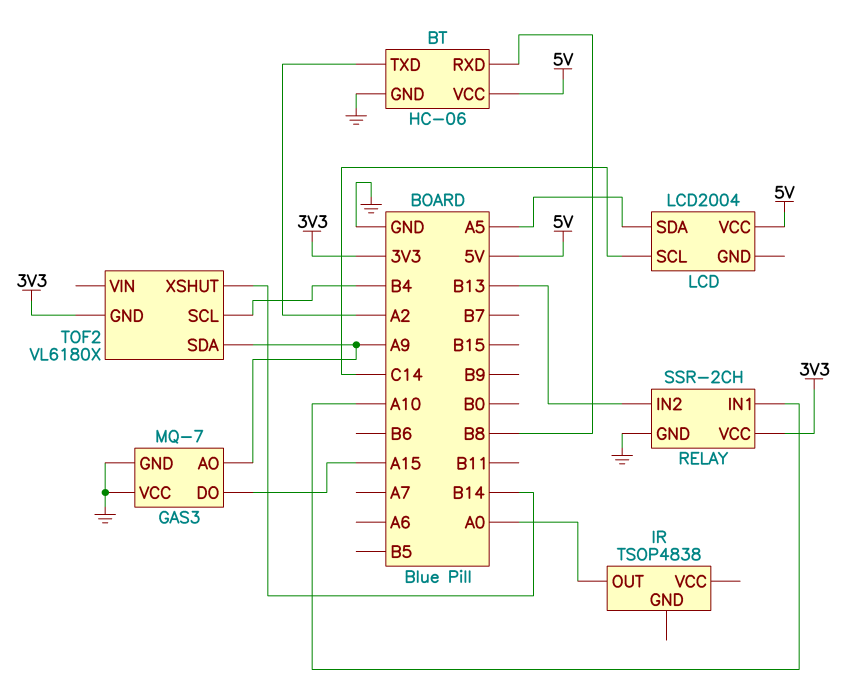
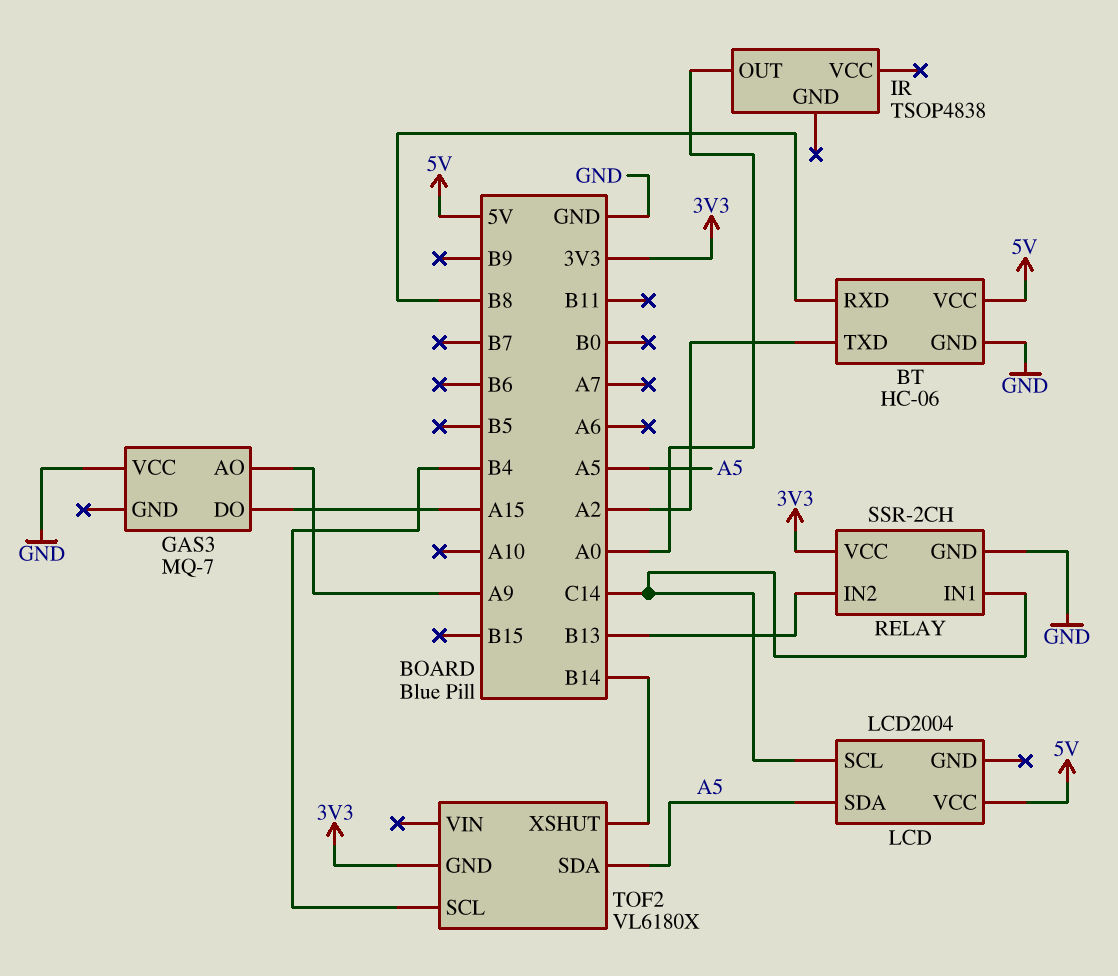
GAS3 pin GND: GND -> none
RELAY pin IN1: A10 -> C14
TOF2 pin SDA: A9 -> A5

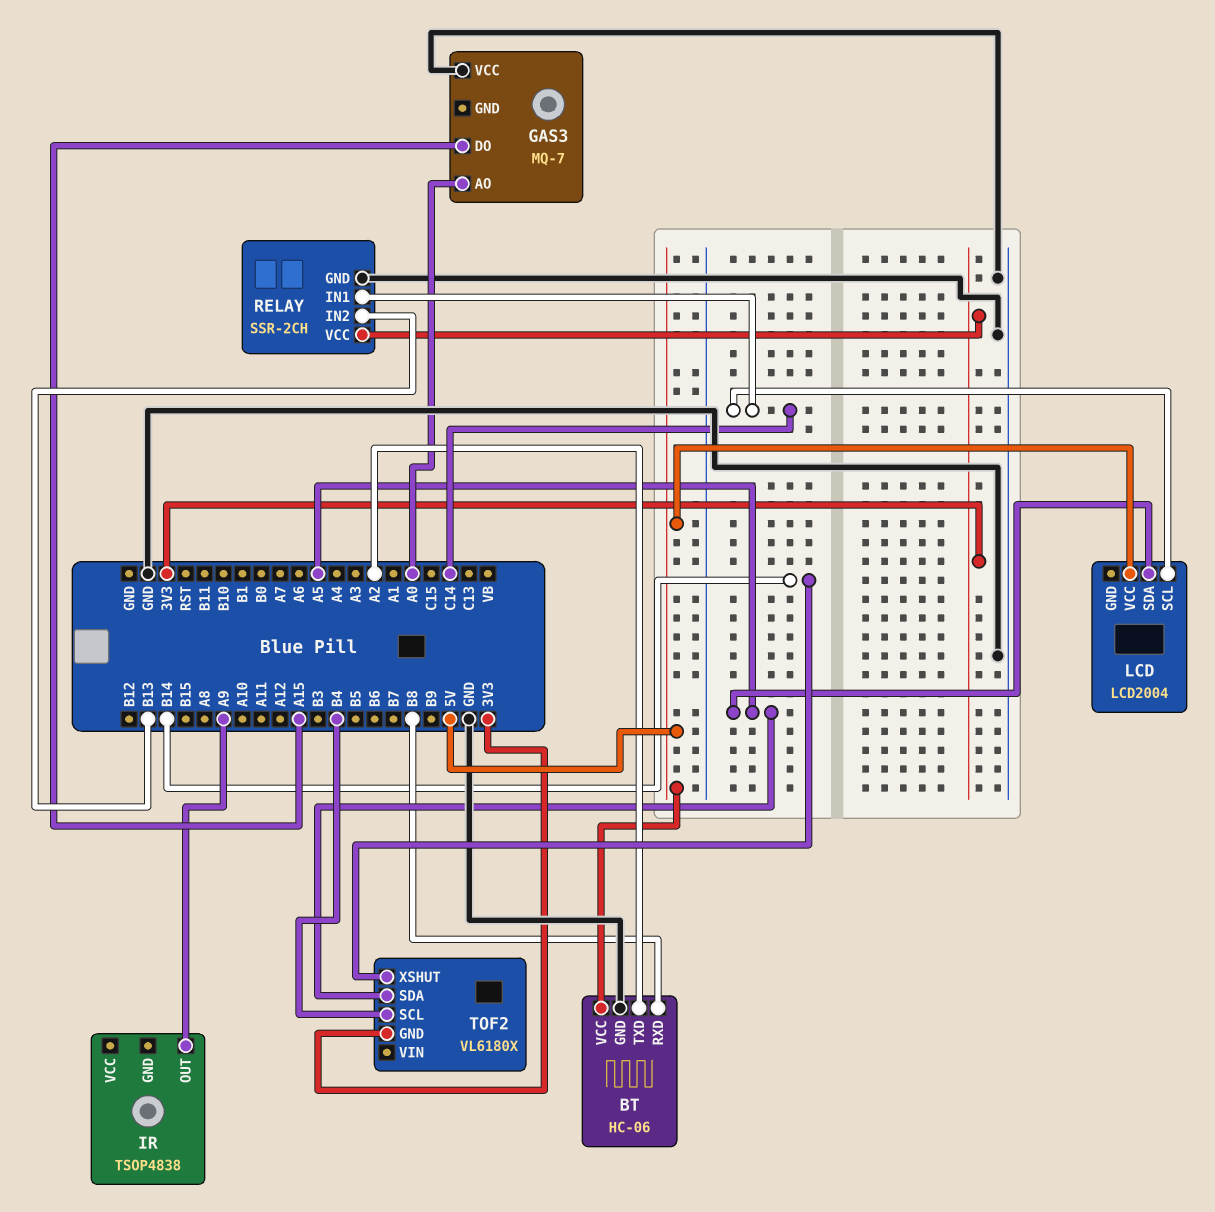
GAS3 pin AO: A9 -> A0
IR pin OUT: A0 -> A9

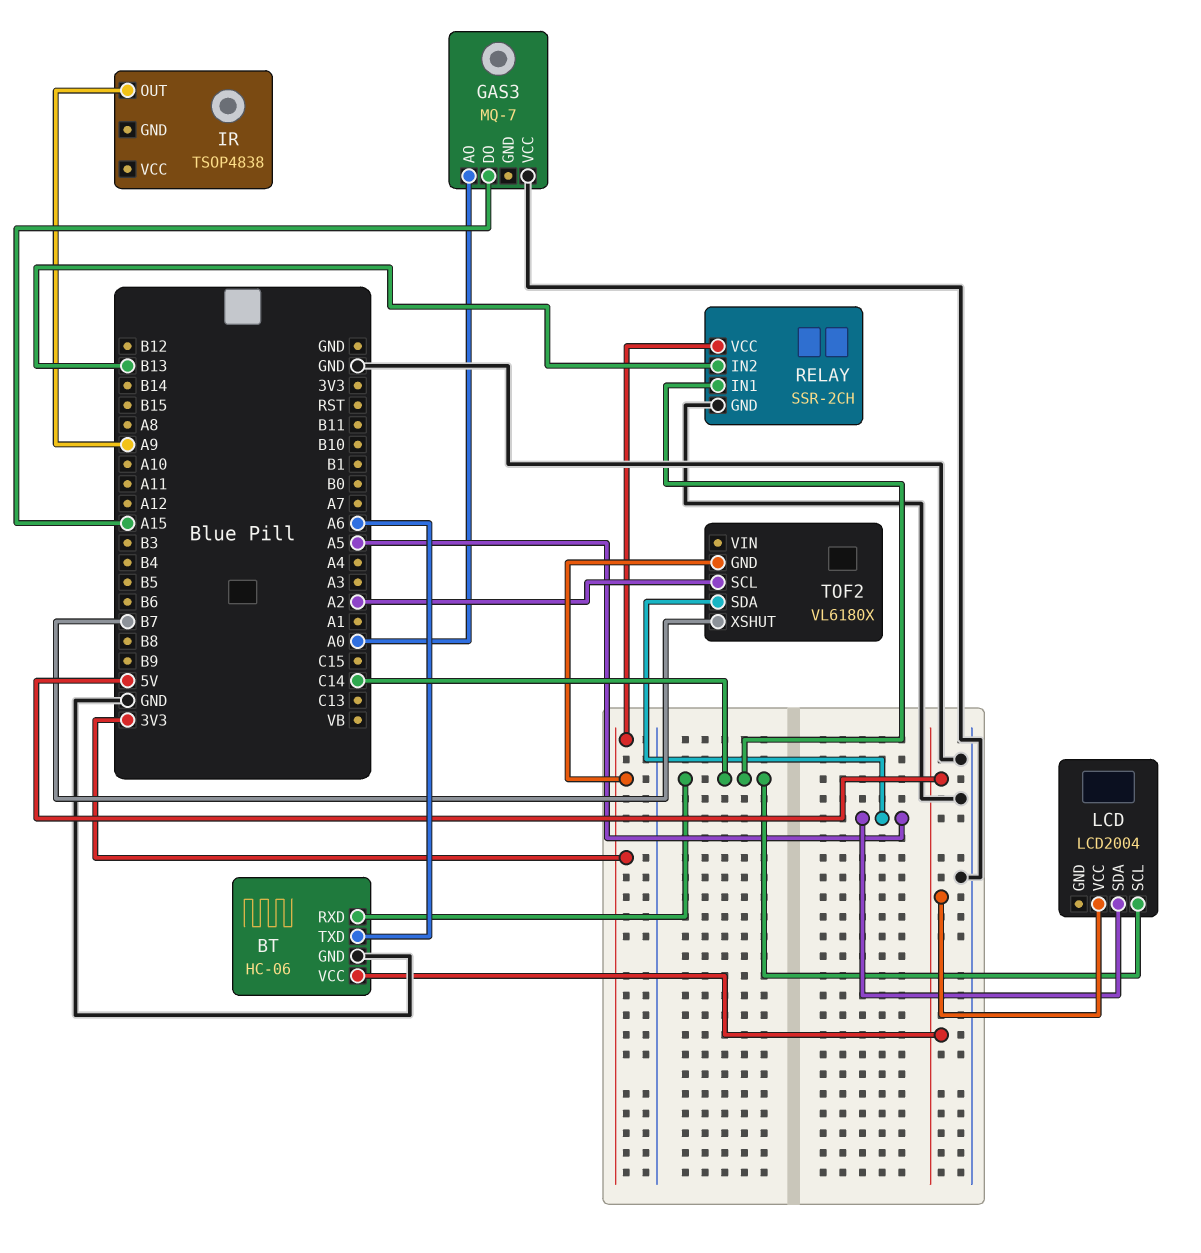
BT pin RXD: B8 -> C14
BT pin TXD: A2 -> A6
TOF2 pin SCL: B4 -> A2
TOF2 pin XSHUT: B14 -> B7

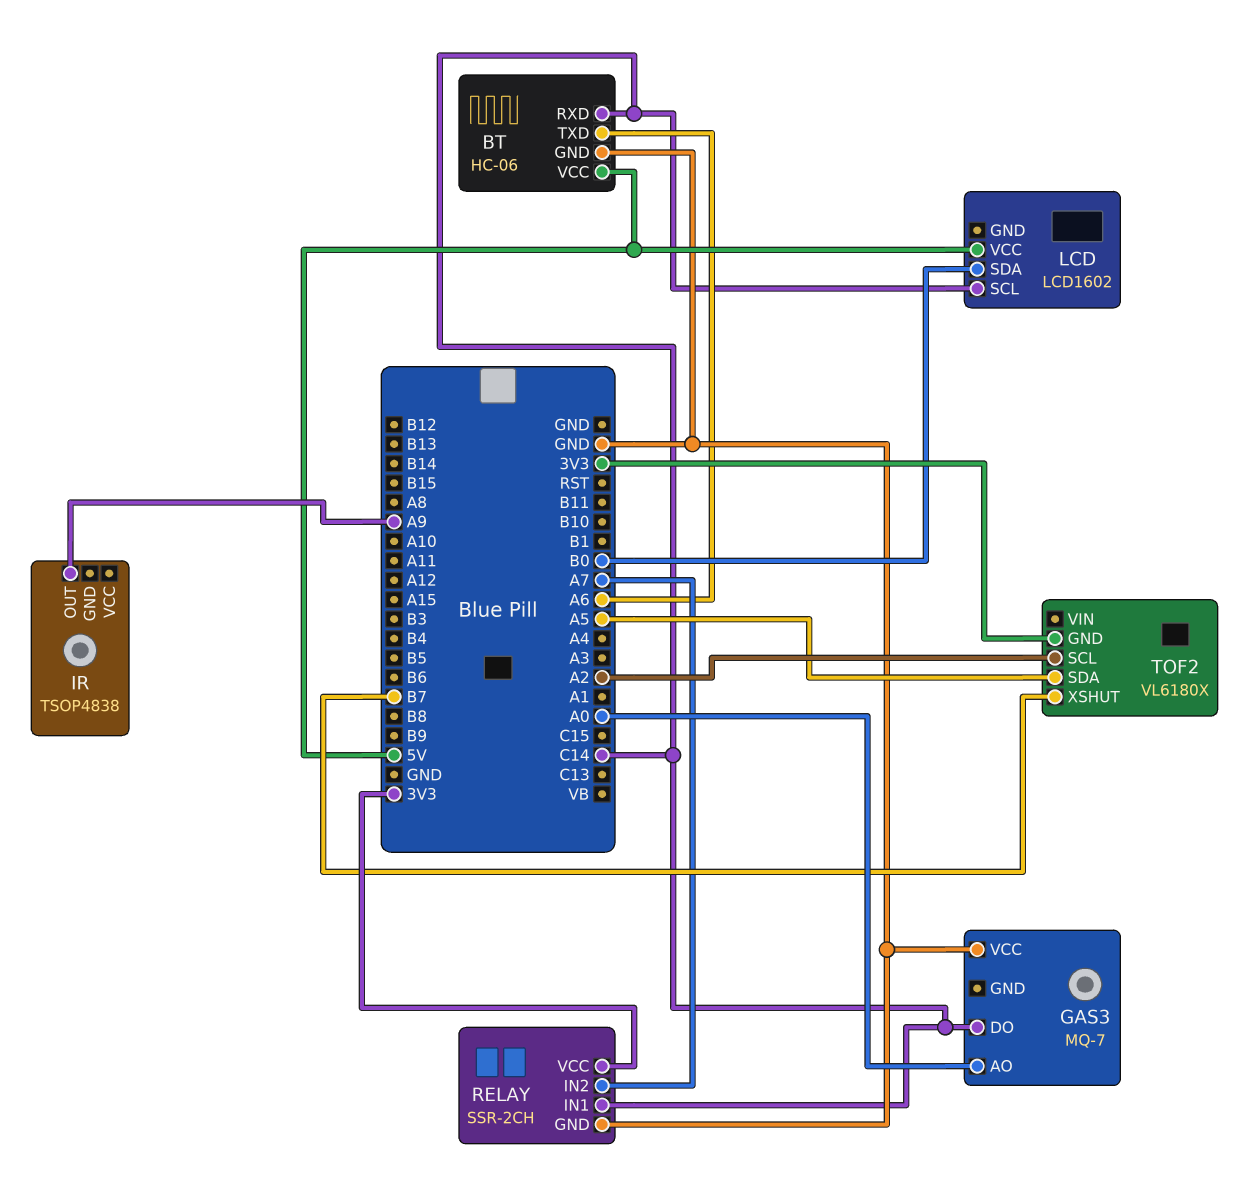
GAS3 pin DO: A15 -> C14
LCD: LCD2004 -> LCD1602
LCD pin SDA: A5 -> B0
RELAY pin IN2: B13 -> A7

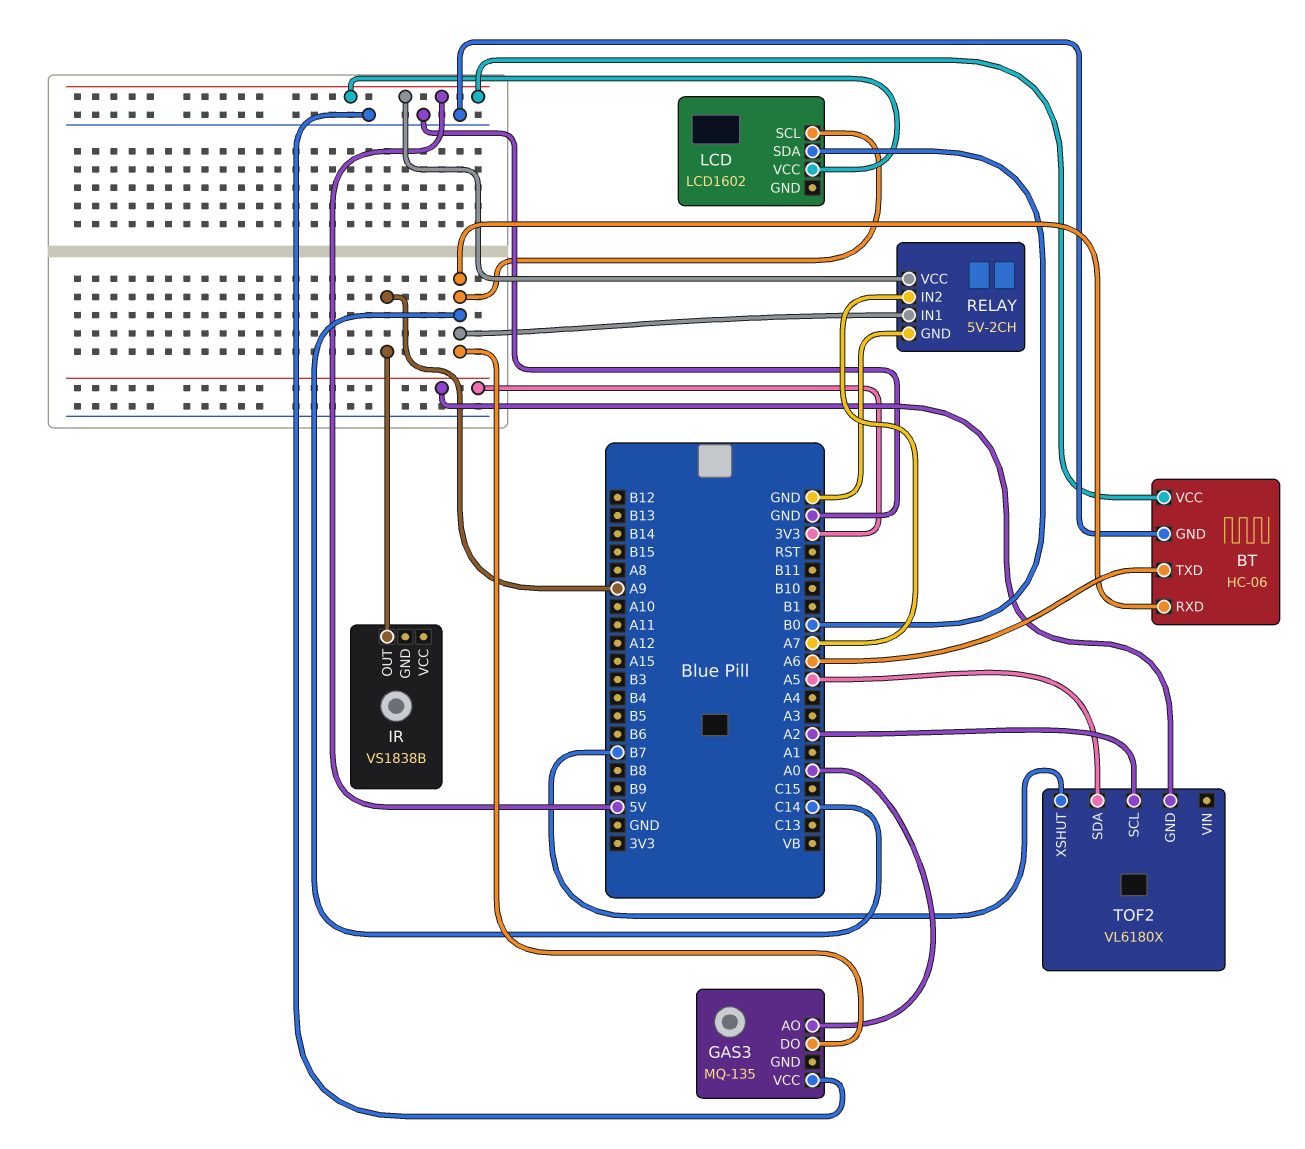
GAS3: MQ-7 -> MQ-135
IR: TSOP4838 -> VS1838B
RELAY: SSR-2CH -> 5V-2CH
RELAY pin VCC: 3V3 -> 5V

